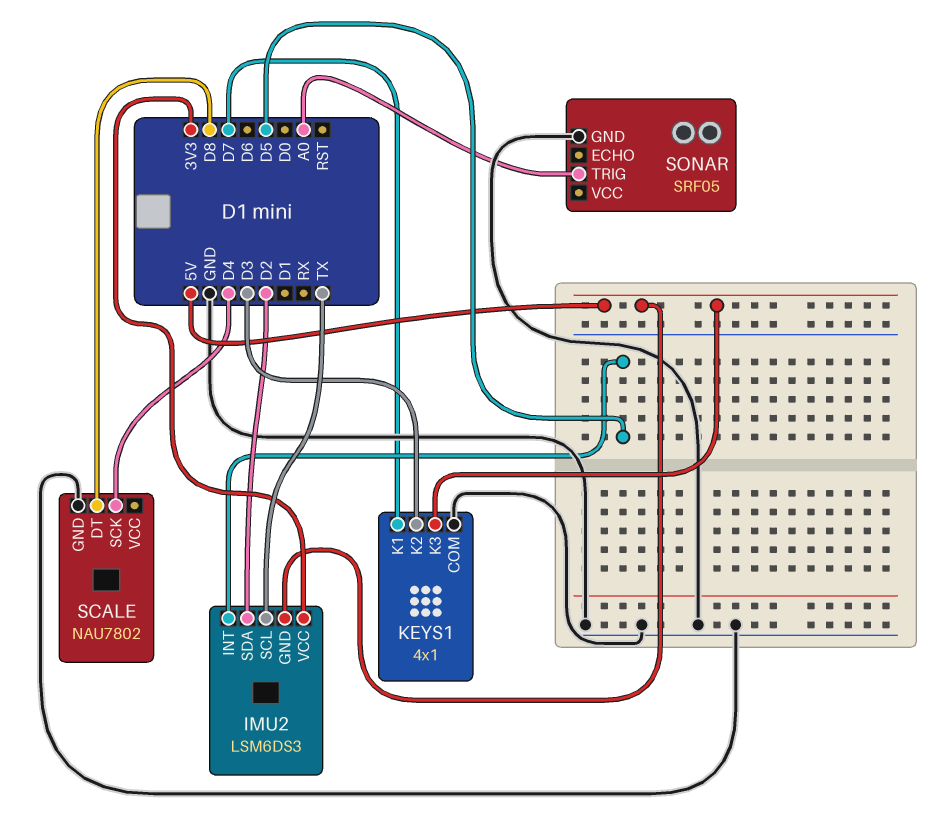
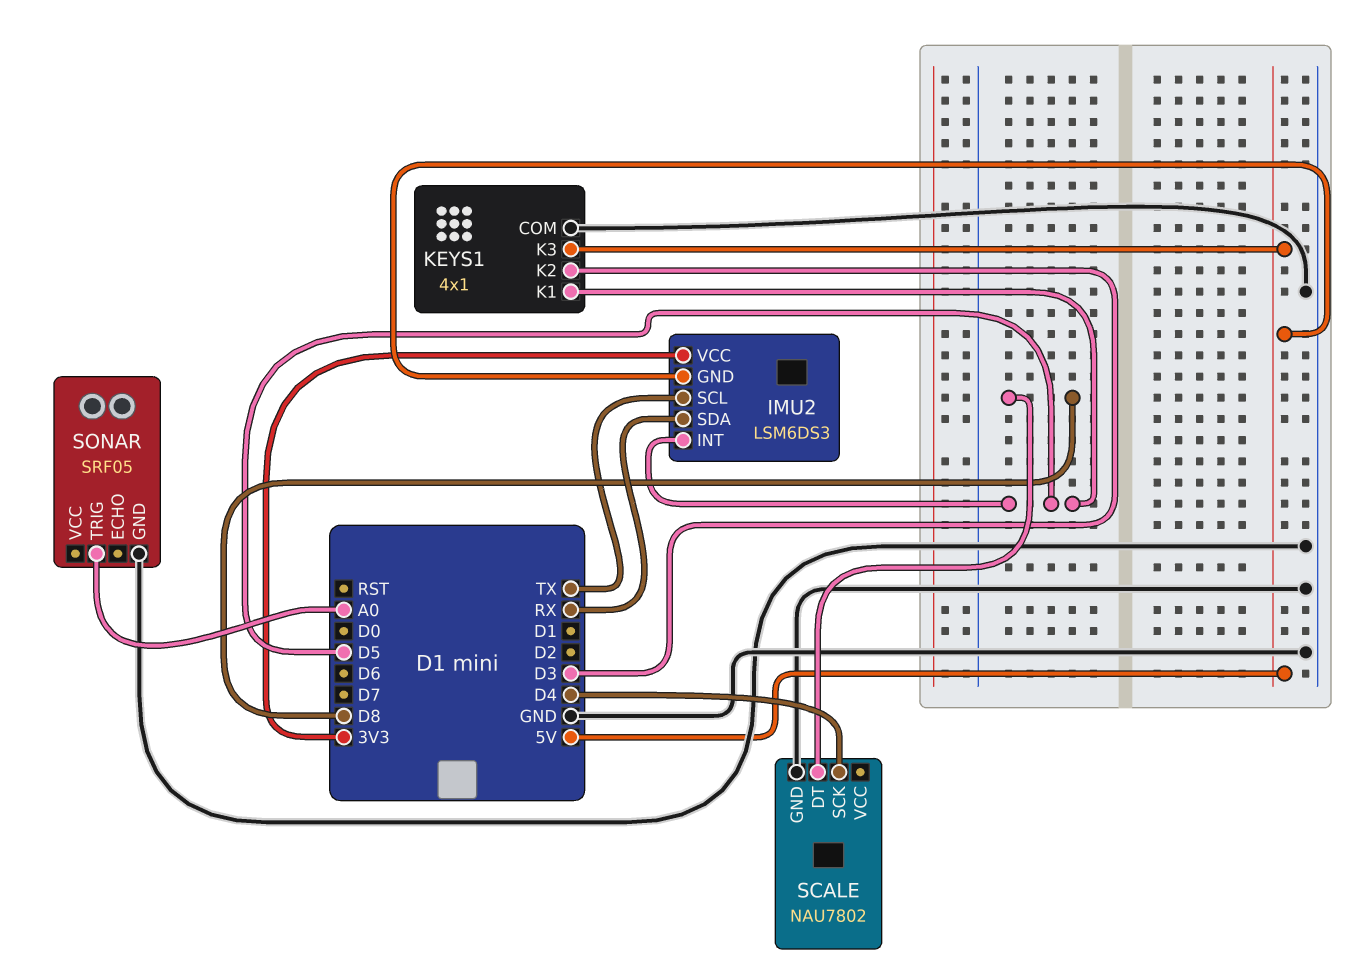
IMU2 pin SDA: D2 -> RX
KEYS1 pin K1: D7 -> D5

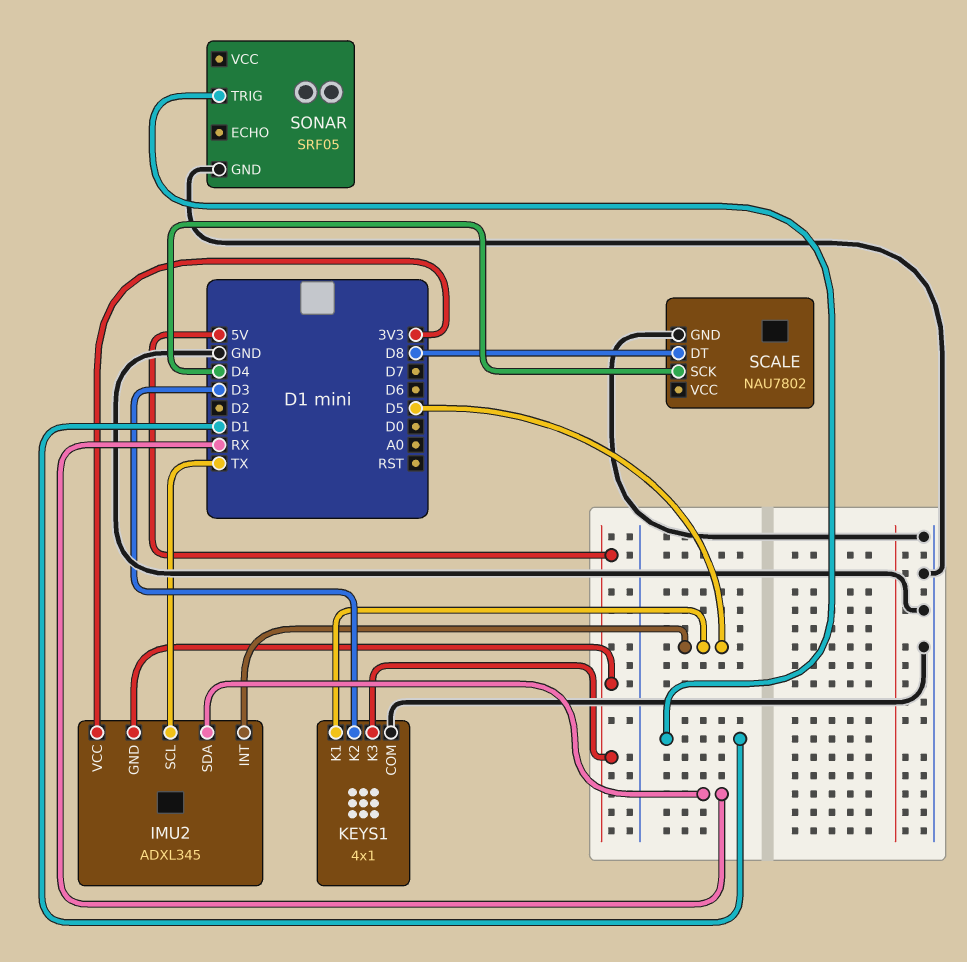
IMU2: LSM6DS3 -> ADXL345
SONAR pin TRIG: A0 -> D1

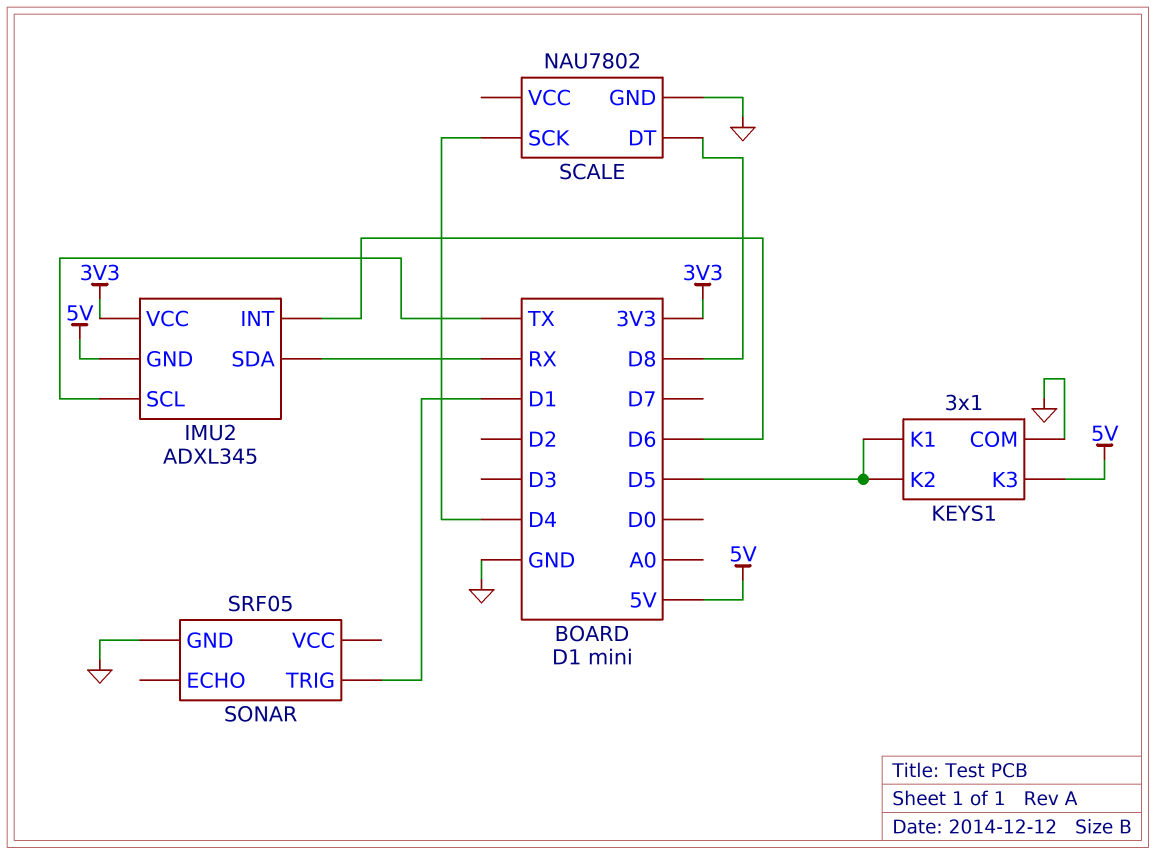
IMU2 pin INT: D5 -> D6
KEYS1: 4x1 -> 3x1
KEYS1 pin K2: D3 -> D5

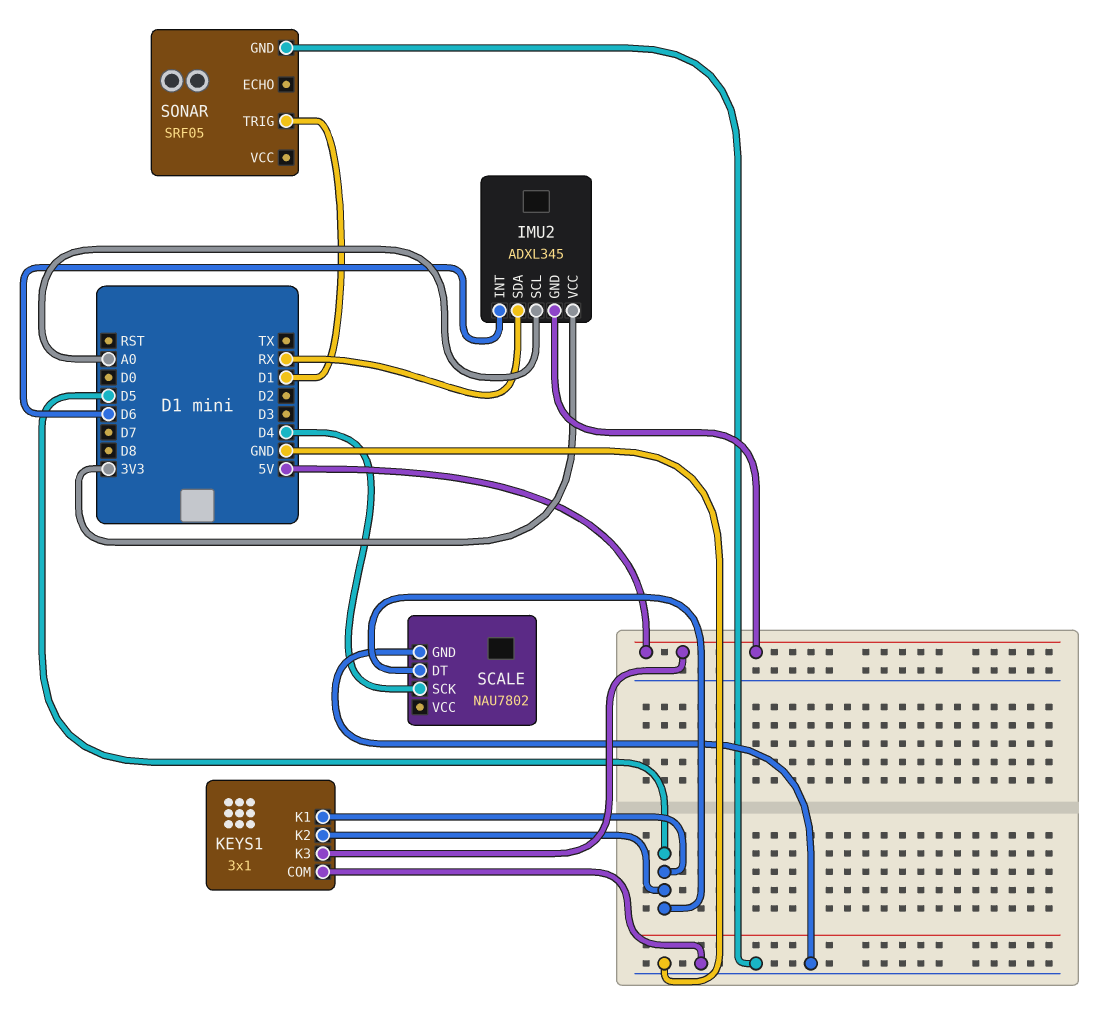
IMU2 pin SCL: TX -> A0
SCALE pin DT: D8 -> D5

